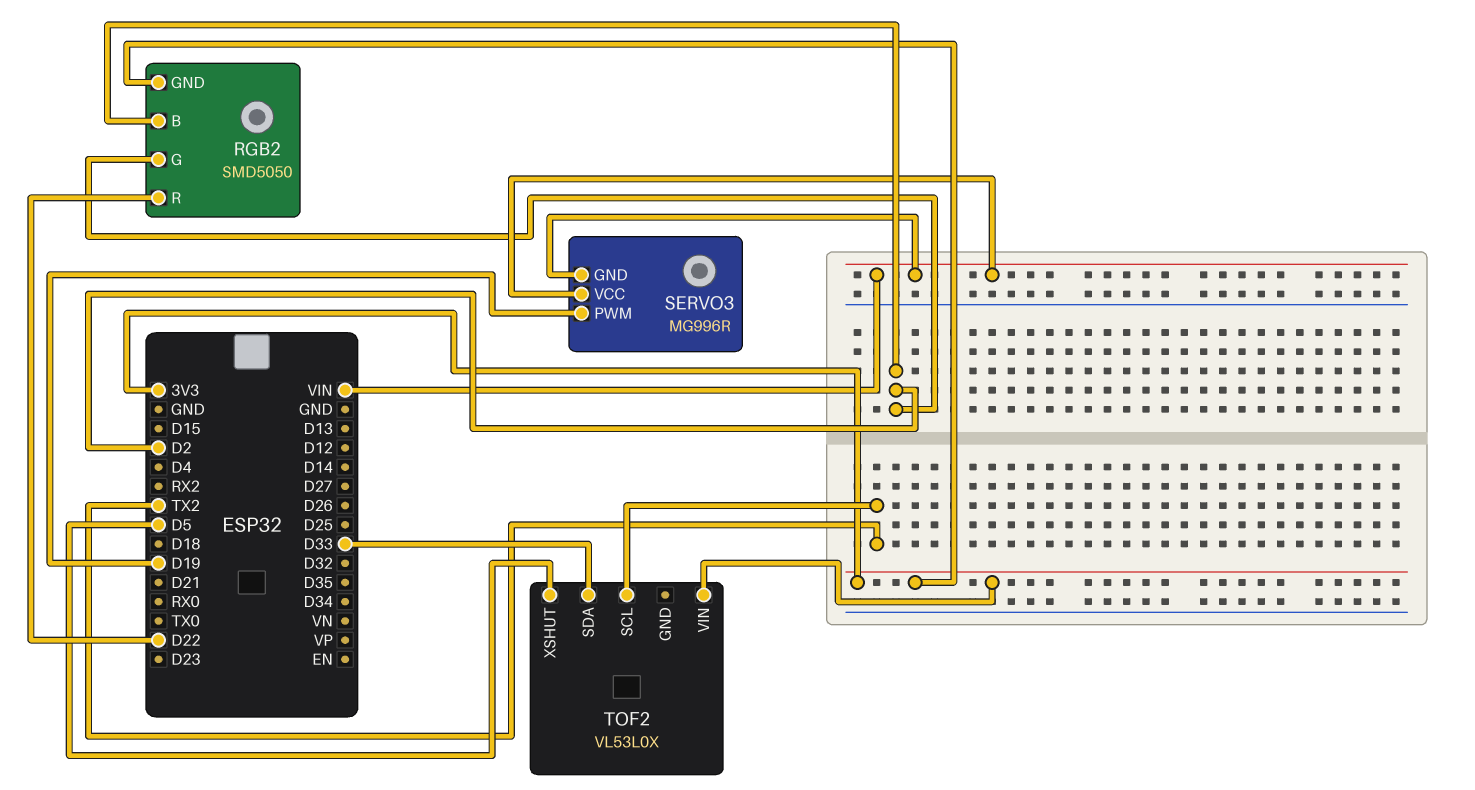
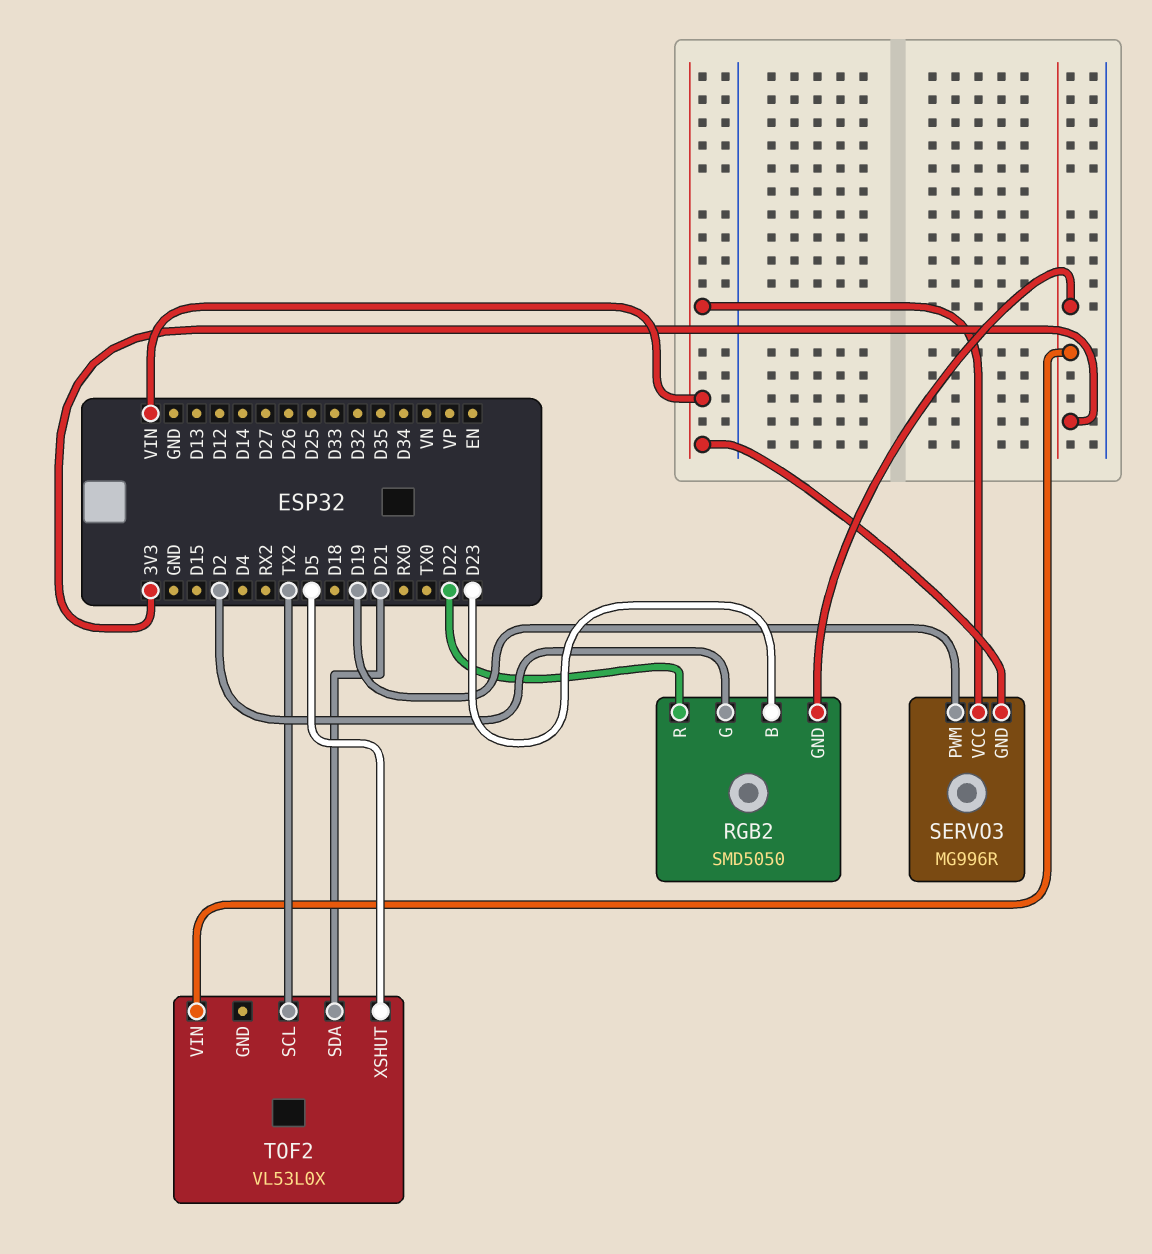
RGB2 pin B: D2 -> D23
TOF2 pin SDA: D33 -> D21

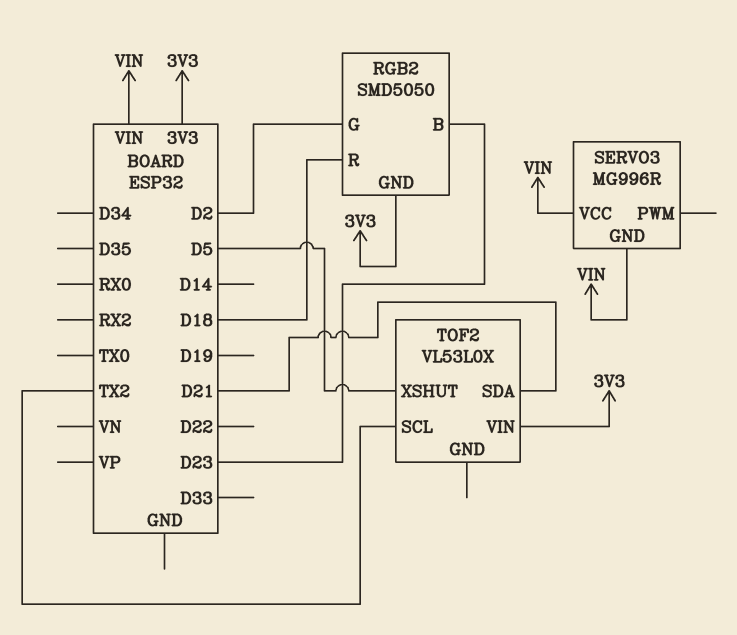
RGB2 pin R: D22 -> D18
SERVO3 pin PWM: D19 -> none

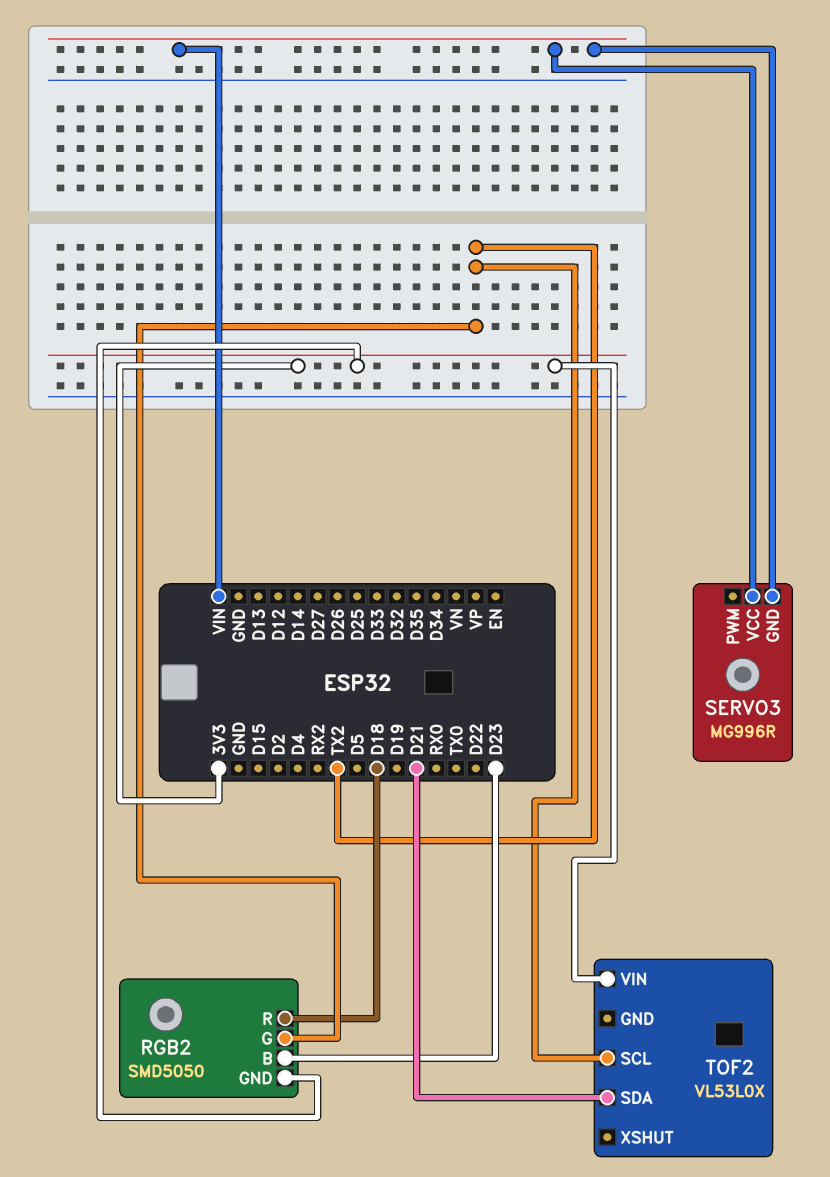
RGB2 pin G: D2 -> TX2
TOF2 pin XSHUT: D5 -> none

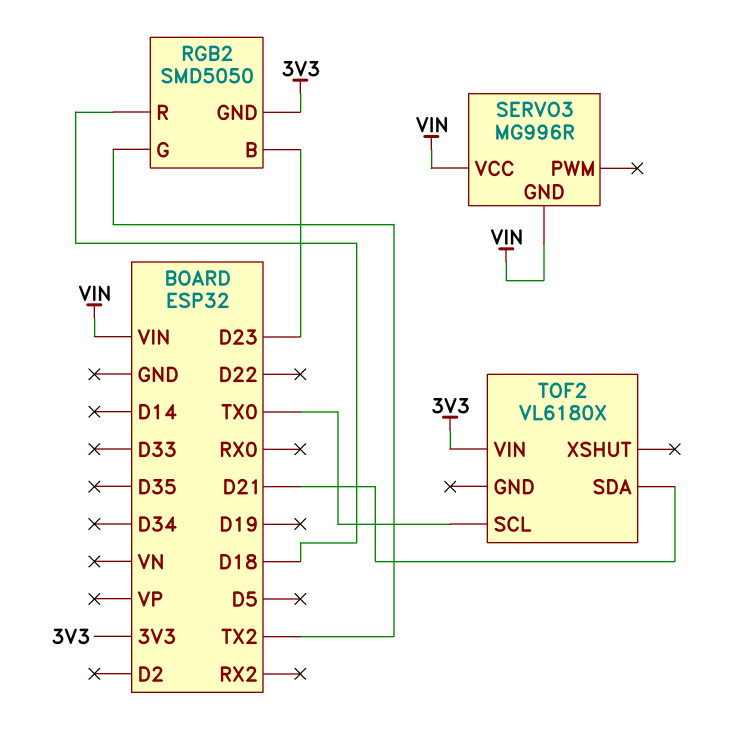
TOF2: VL53L0X -> VL6180X
TOF2 pin SCL: TX2 -> TX0

